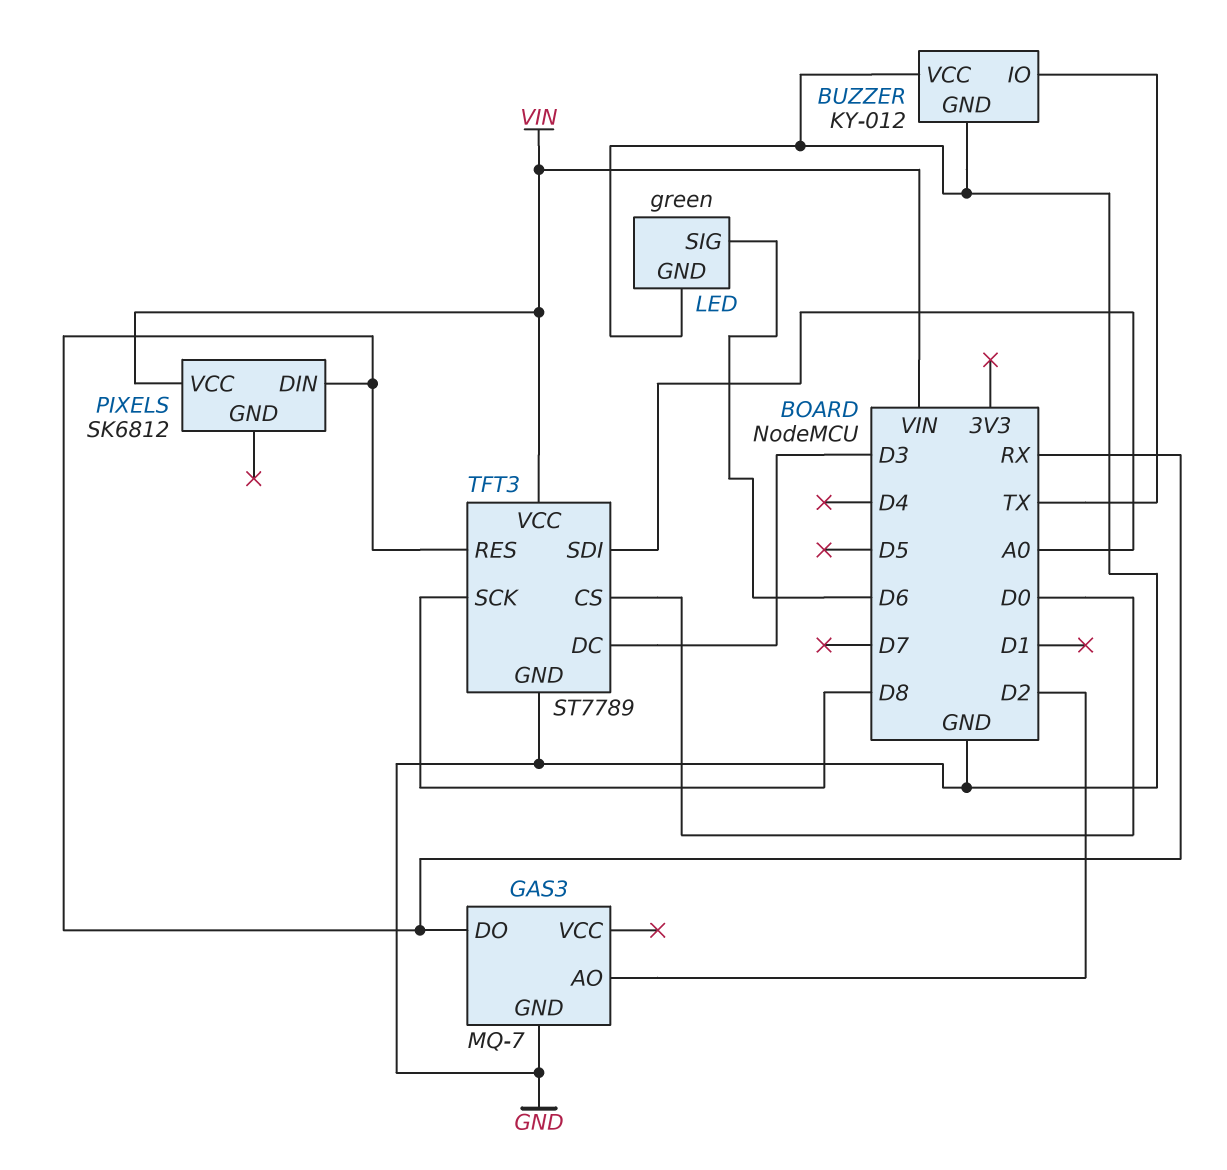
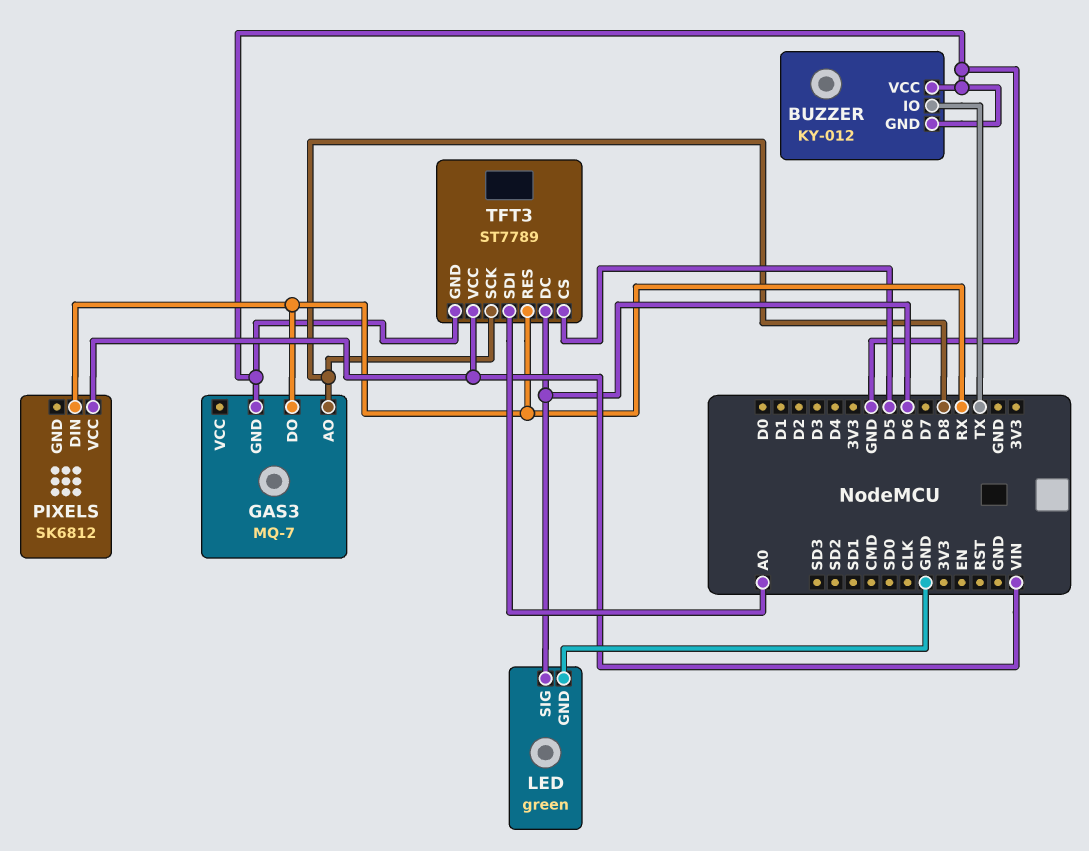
GAS3 pin AO: D2 -> D8
TFT3 pin CS: D0 -> D5
TFT3 pin DC: D3 -> D6

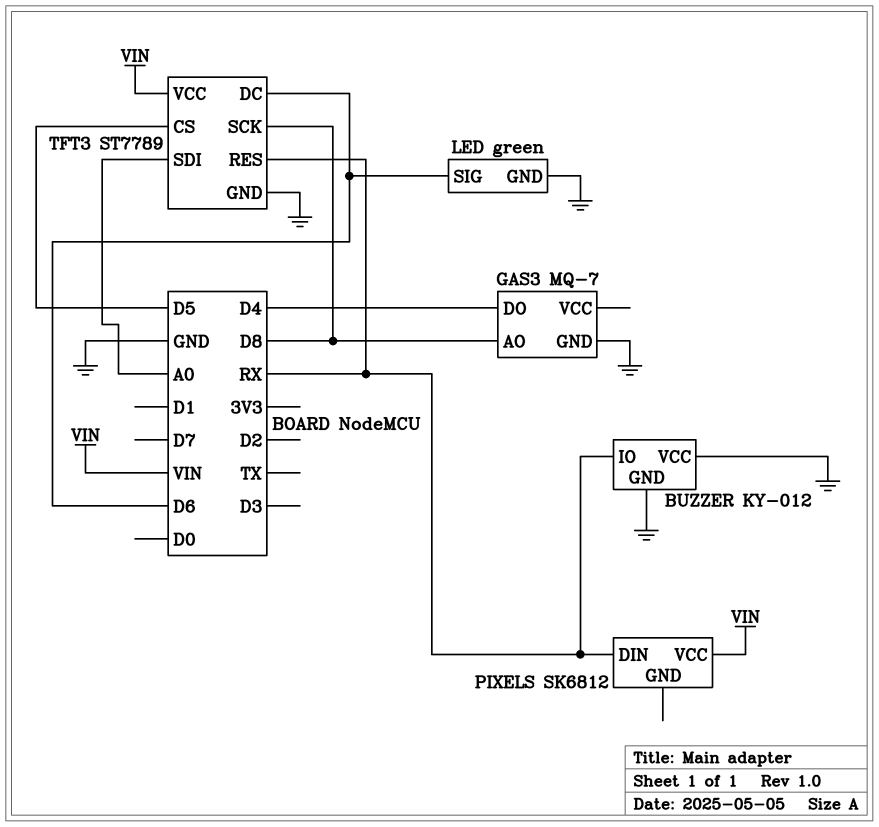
BUZZER pin IO: TX -> RX
GAS3 pin DO: RX -> D4

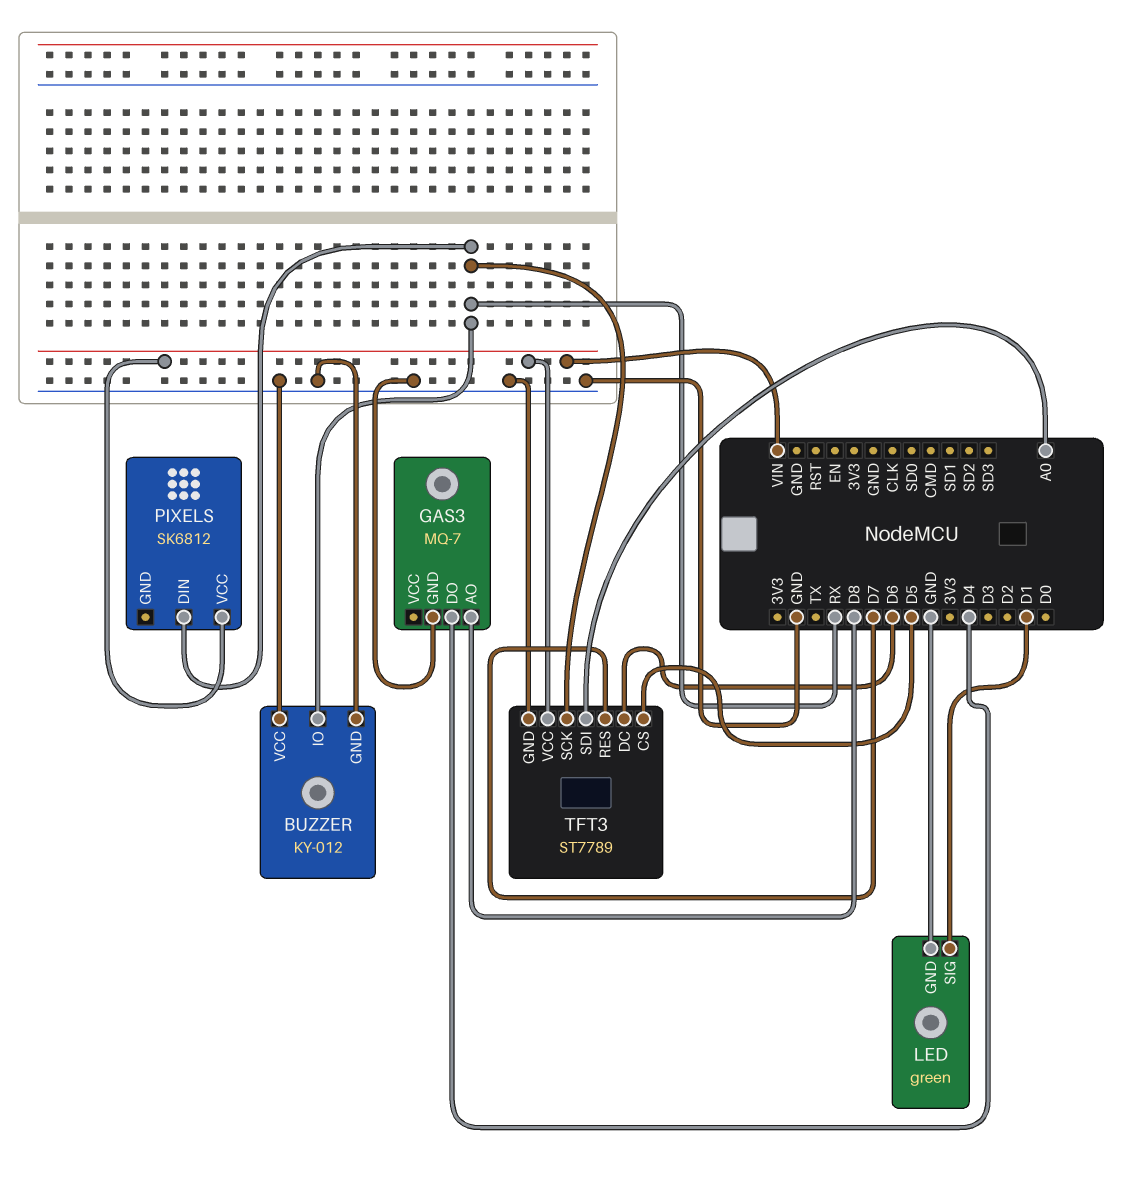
LED pin SIG: D6 -> D1
TFT3 pin RES: RX -> D7
TFT3 pin SCK: D8 -> RX

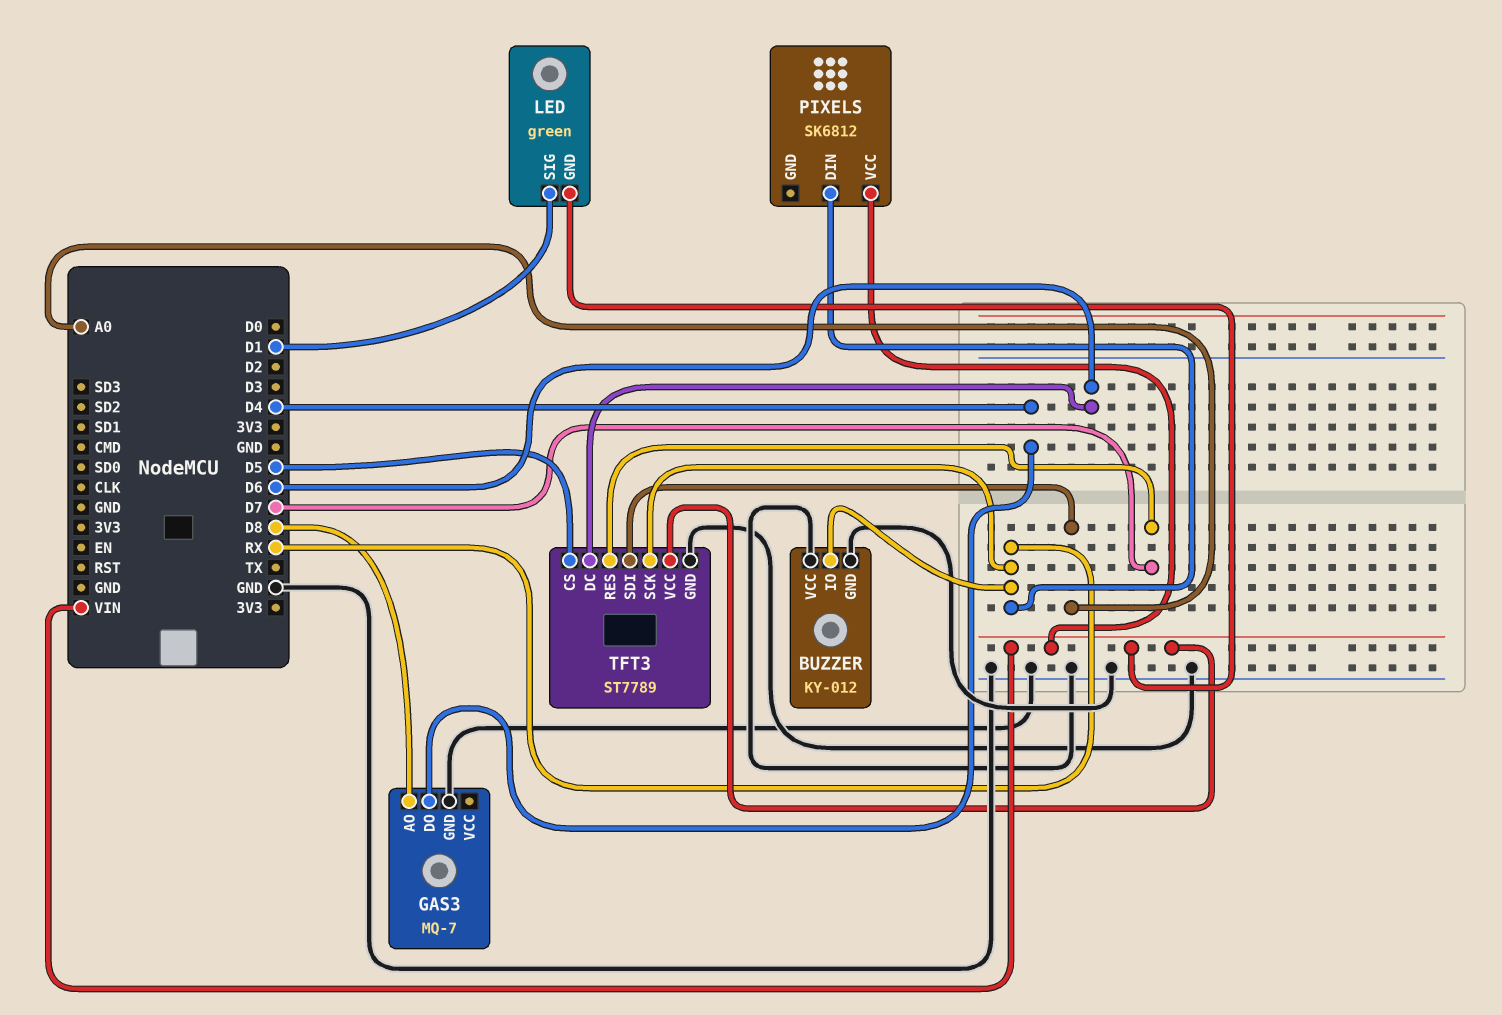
LED pin GND: GND -> VIN

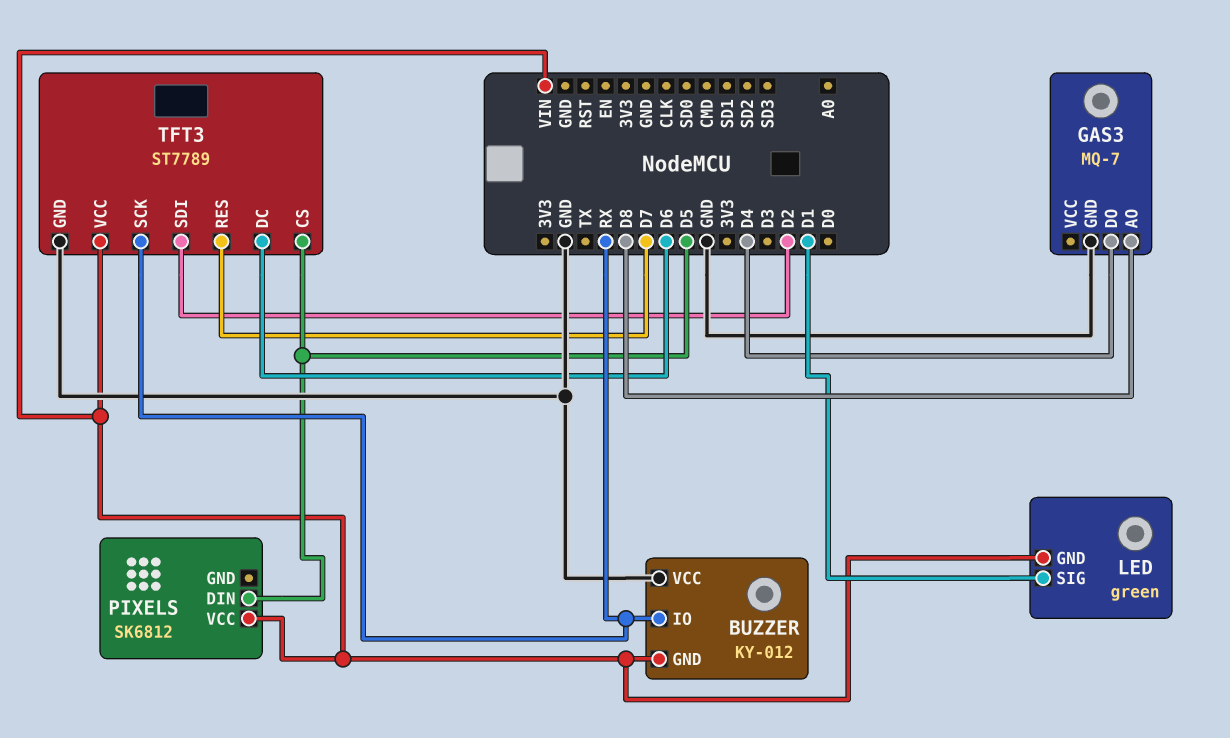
BUZZER pin GND: GND -> VIN
PIXELS pin DIN: RX -> D5
TFT3 pin SDI: A0 -> D2

